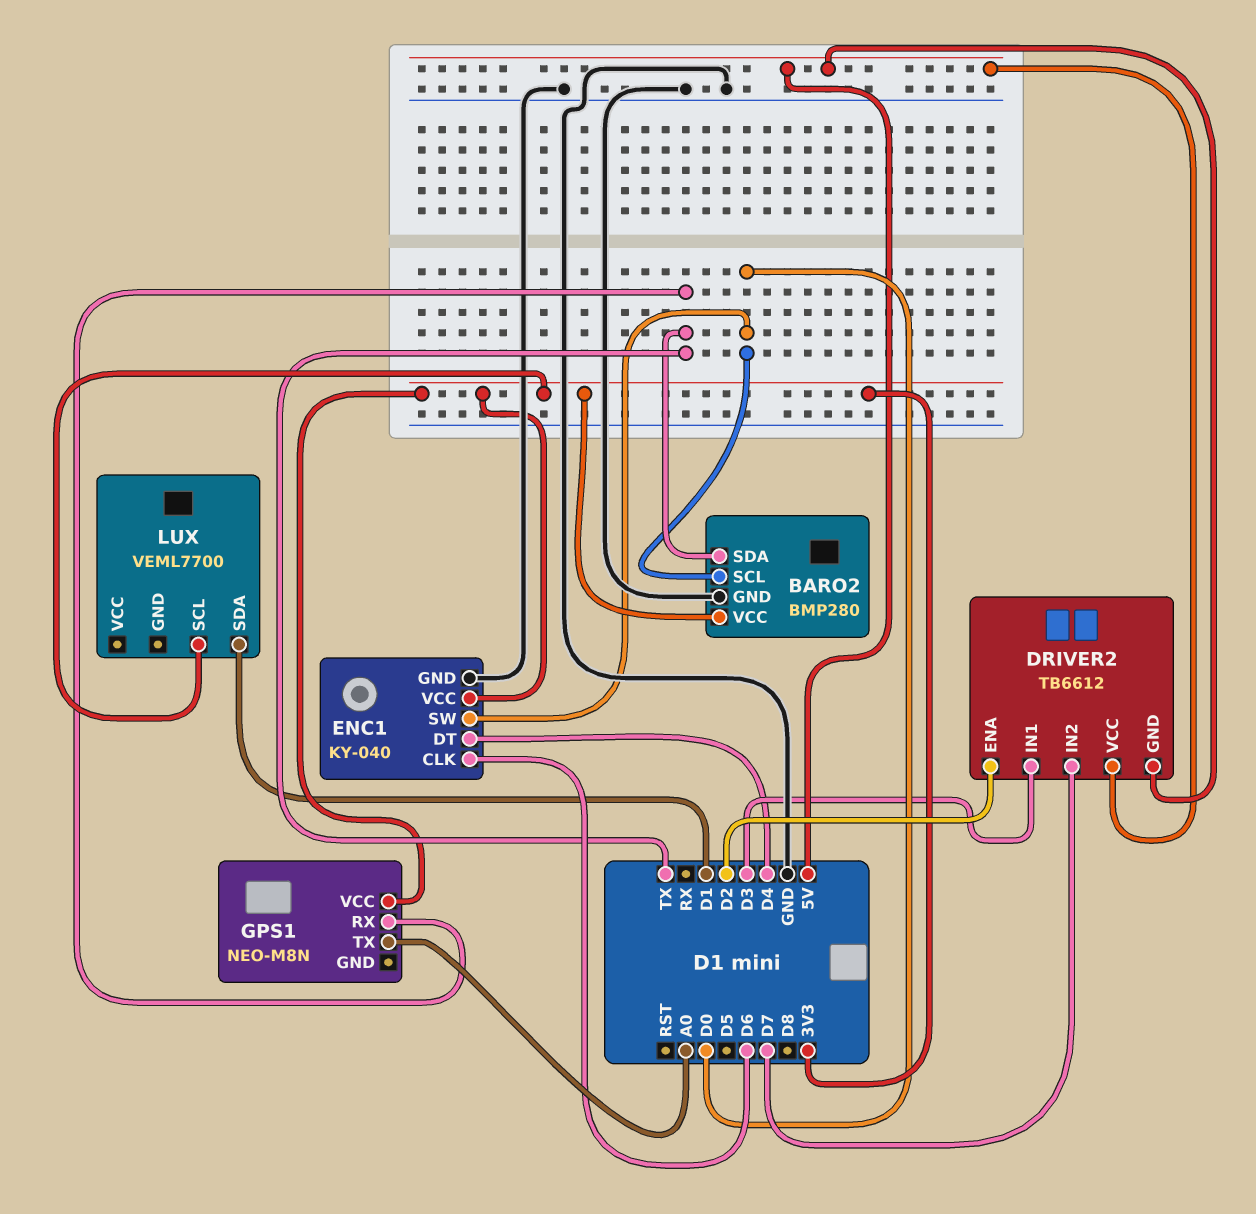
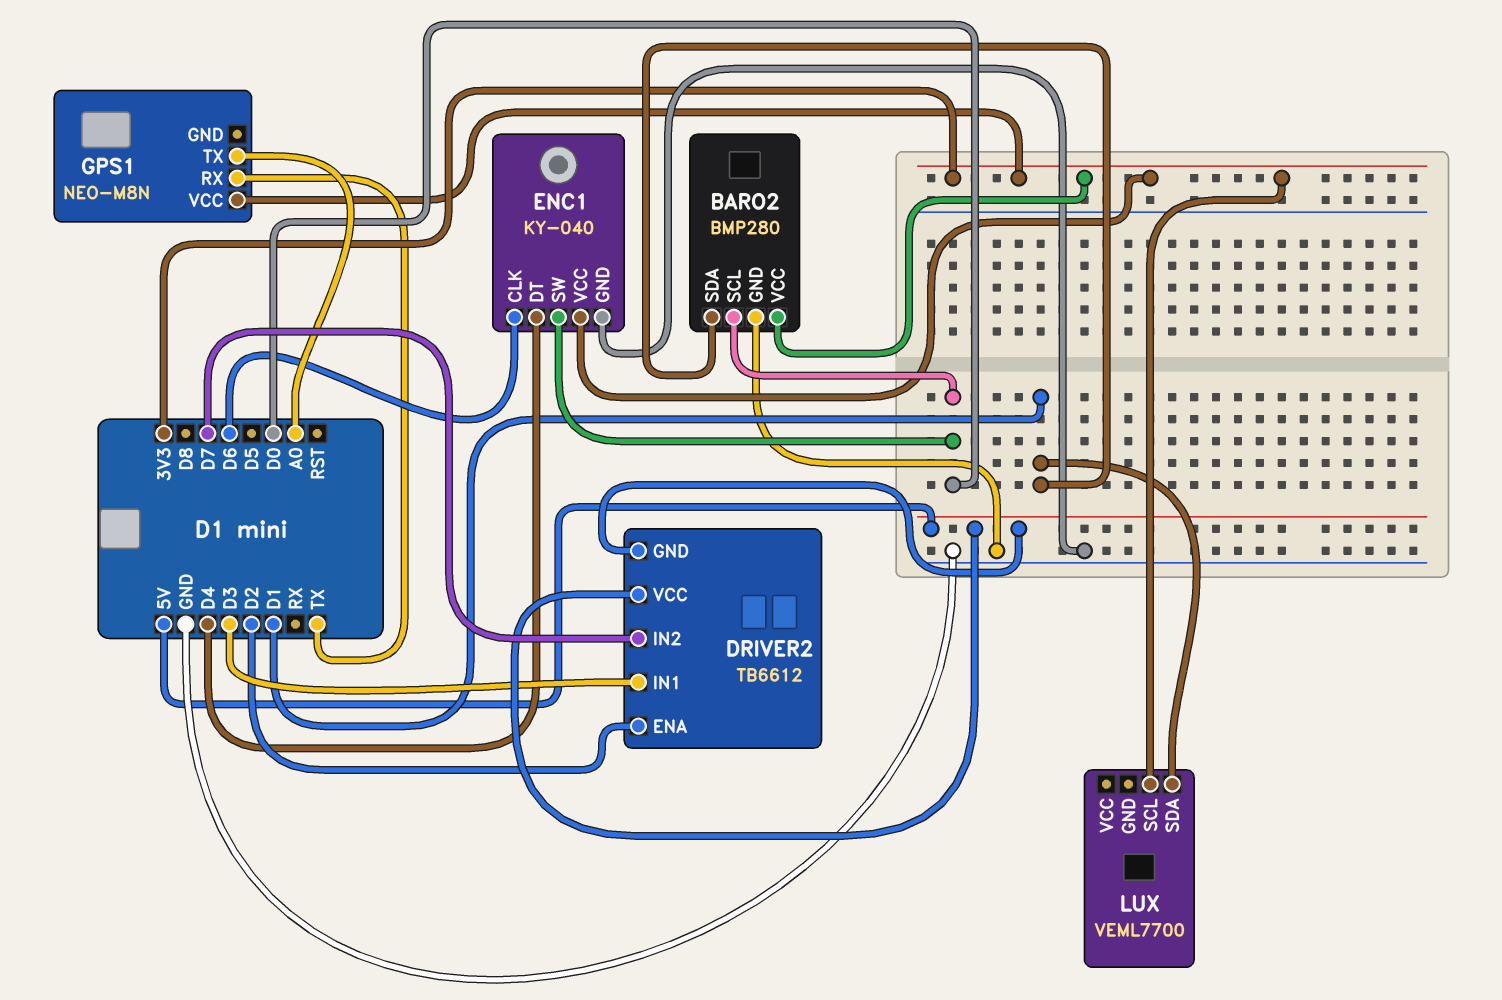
BARO2 pin SDA: TX -> D1

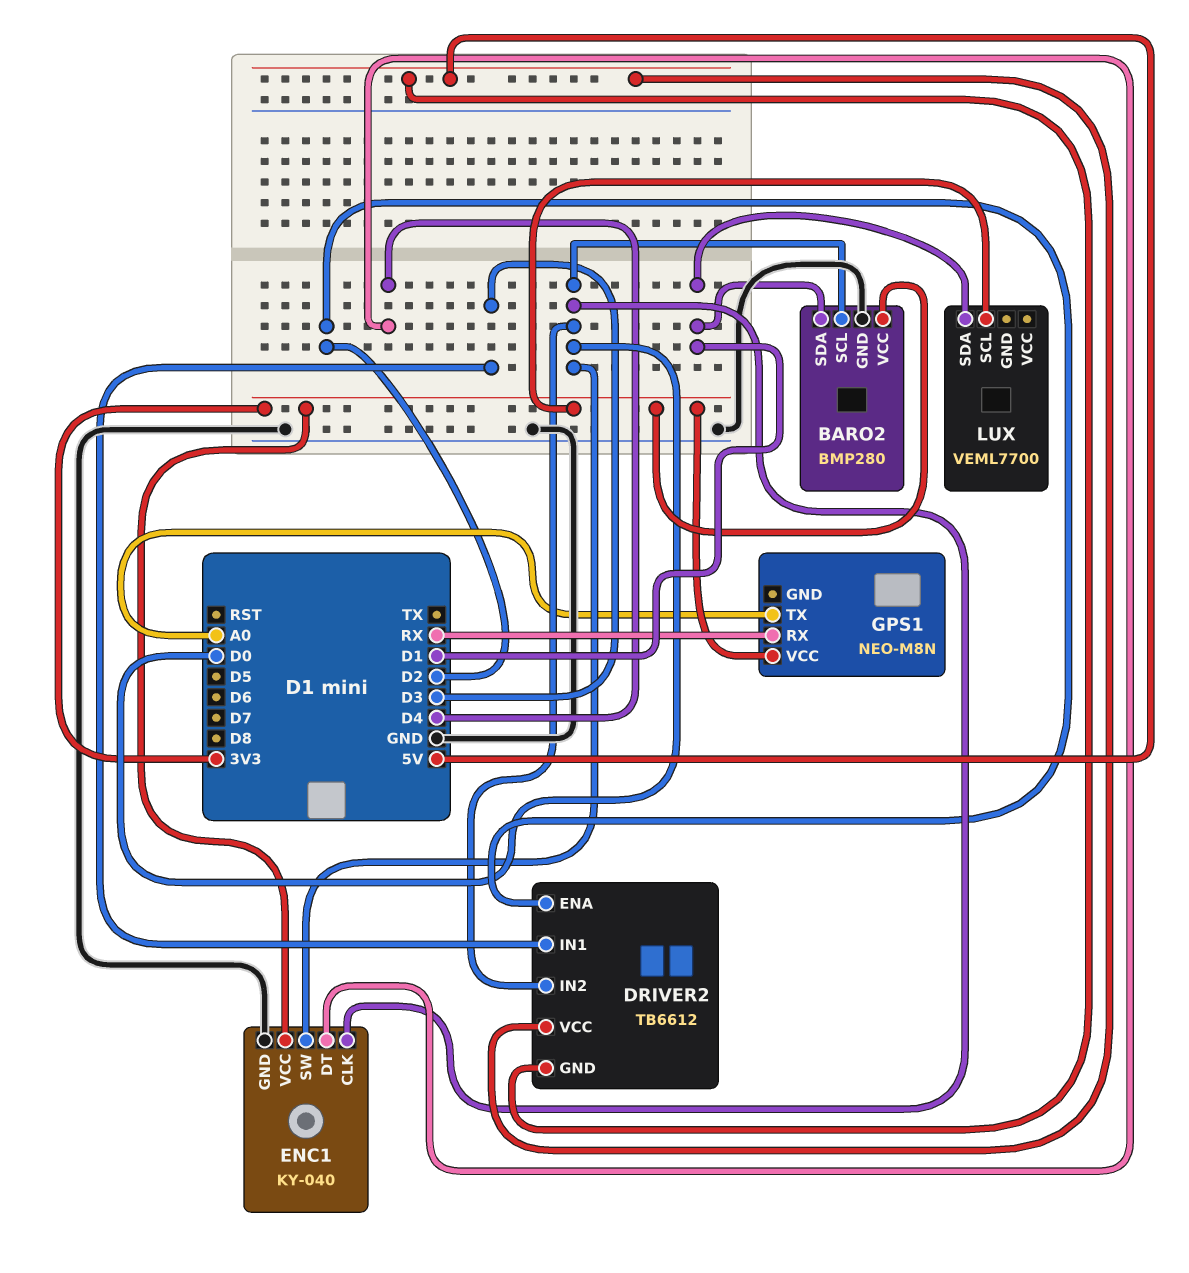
DRIVER2 pin IN2: D7 -> D0
ENC1 pin CLK: D6 -> D0
GPS1 pin RX: TX -> RX

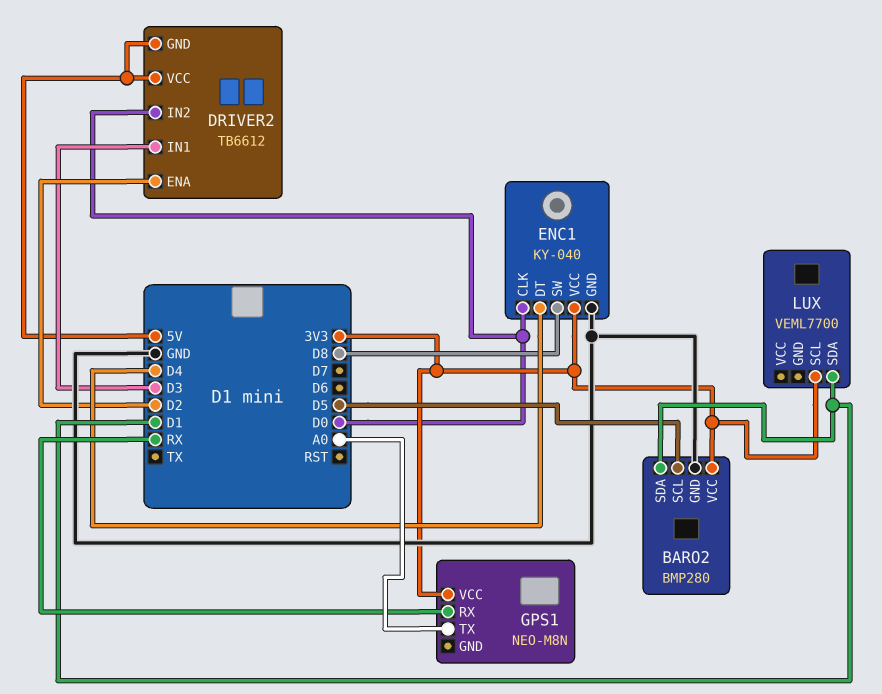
BARO2 pin SCL: D0 -> D5
ENC1 pin SW: D0 -> D8

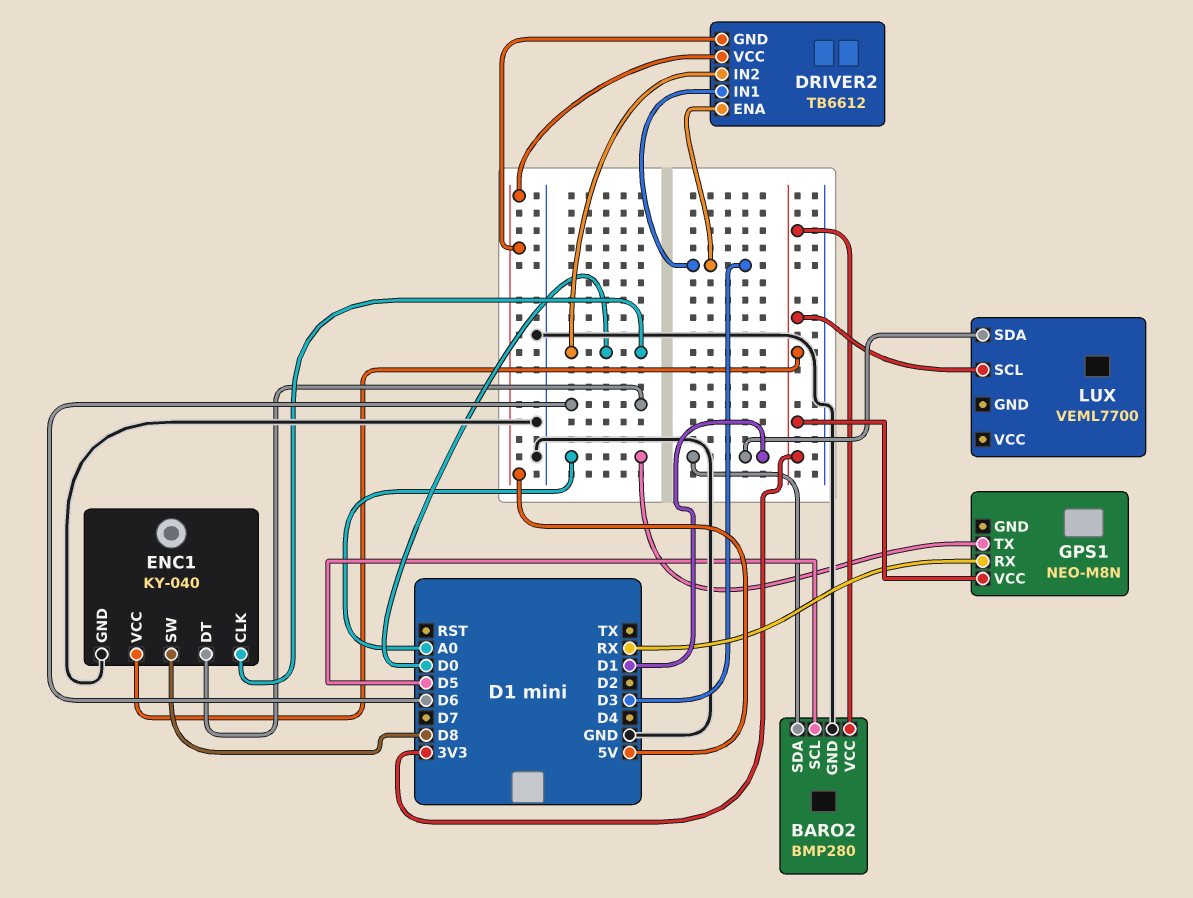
DRIVER2 pin ENA: D2 -> D3
ENC1 pin DT: D4 -> D6

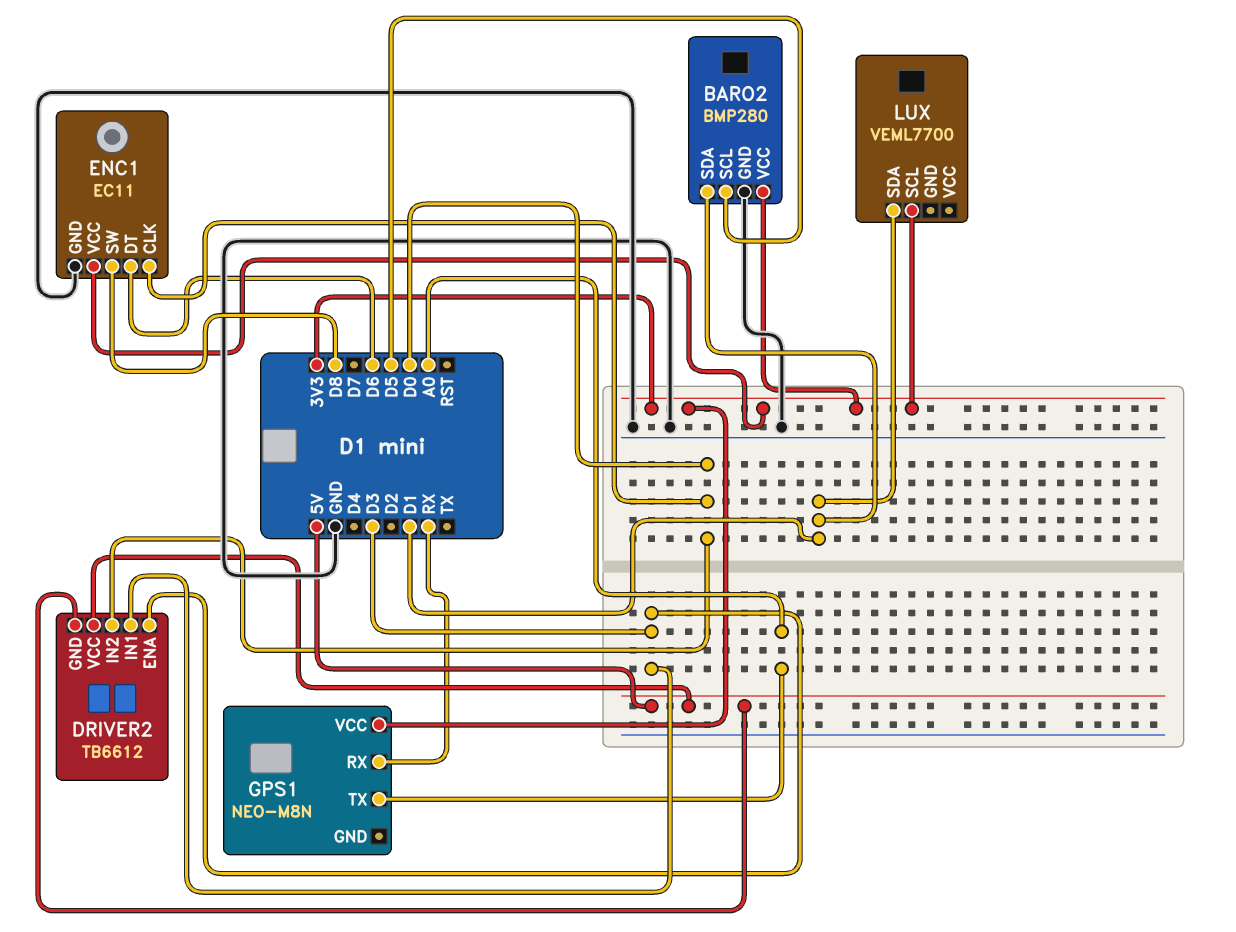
ENC1: KY-040 -> EC11

